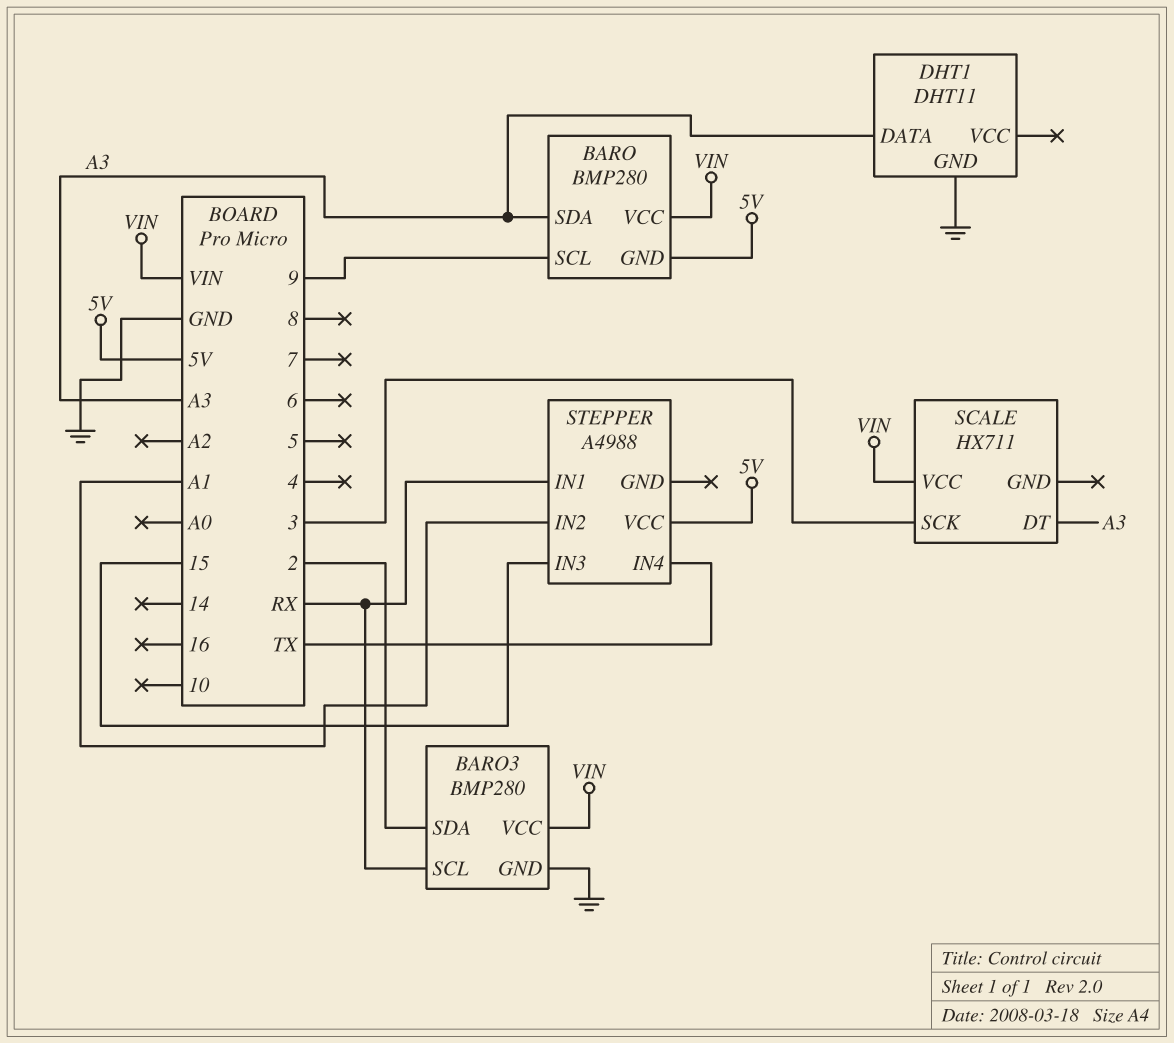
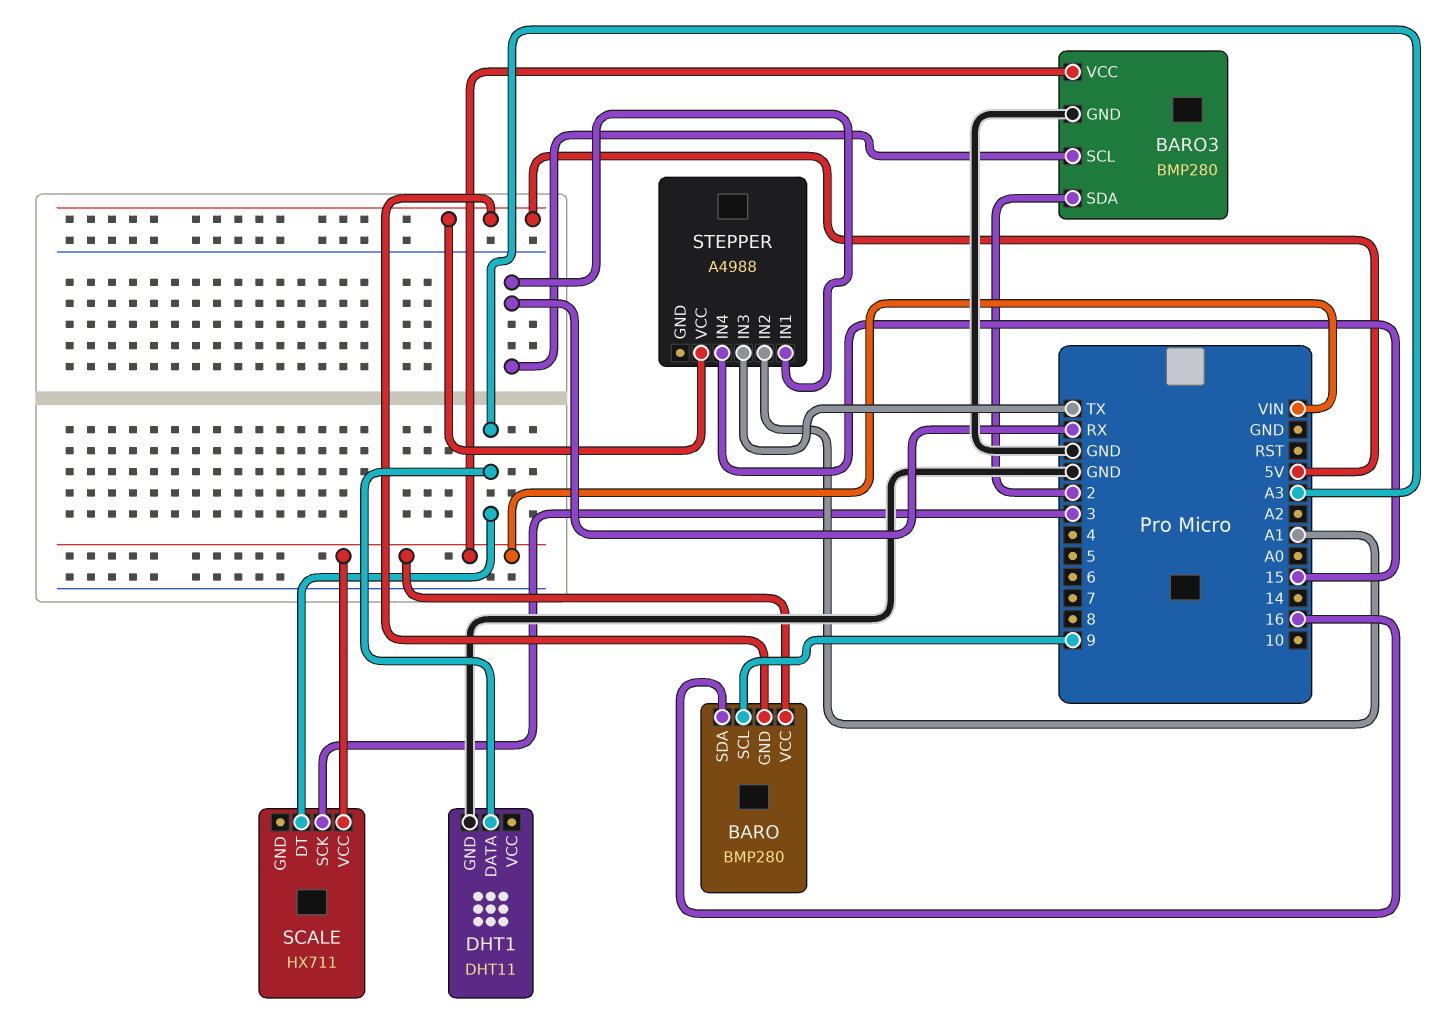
BARO pin SDA: A3 -> 16
STEPPER pin IN3: 15 -> TX
STEPPER pin IN4: TX -> 15

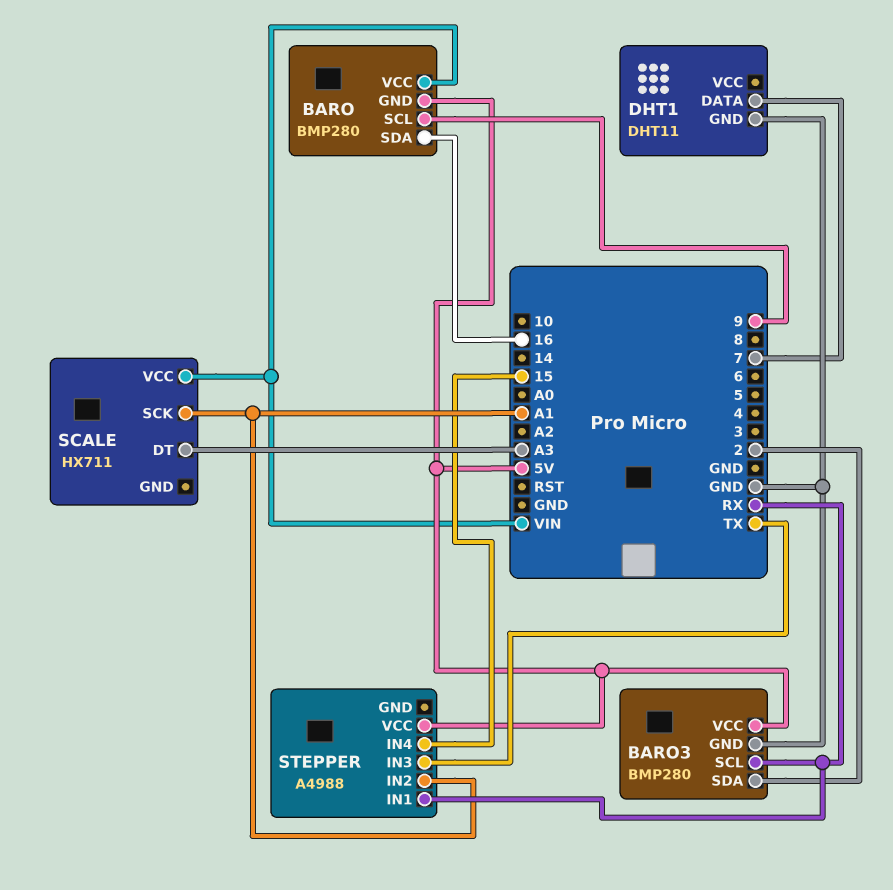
BARO3 pin VCC: VIN -> 5V
DHT1 pin DATA: A3 -> 7
SCALE pin SCK: 3 -> A1

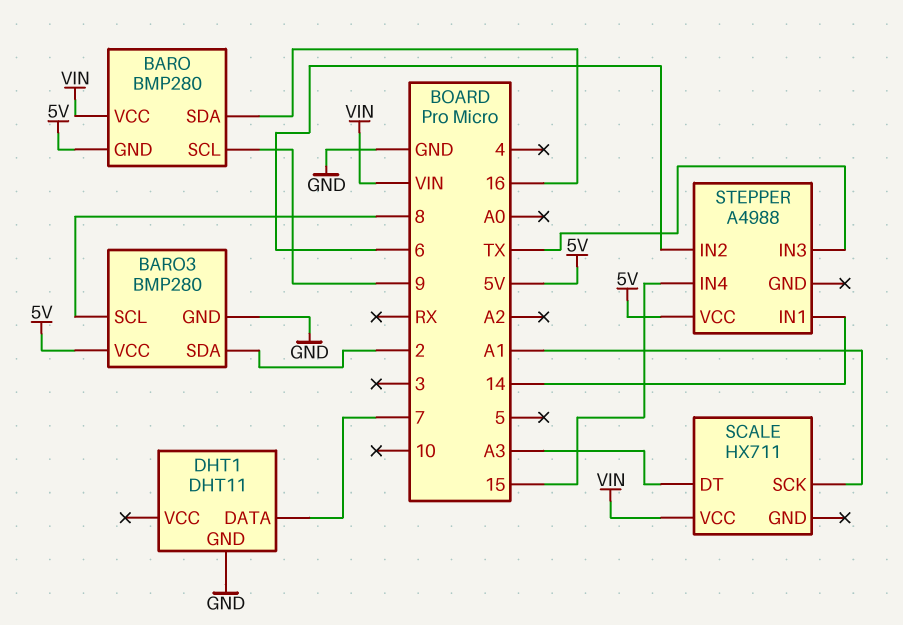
BARO3 pin SCL: RX -> 8
STEPPER pin IN1: RX -> 14
STEPPER pin IN2: A1 -> 6

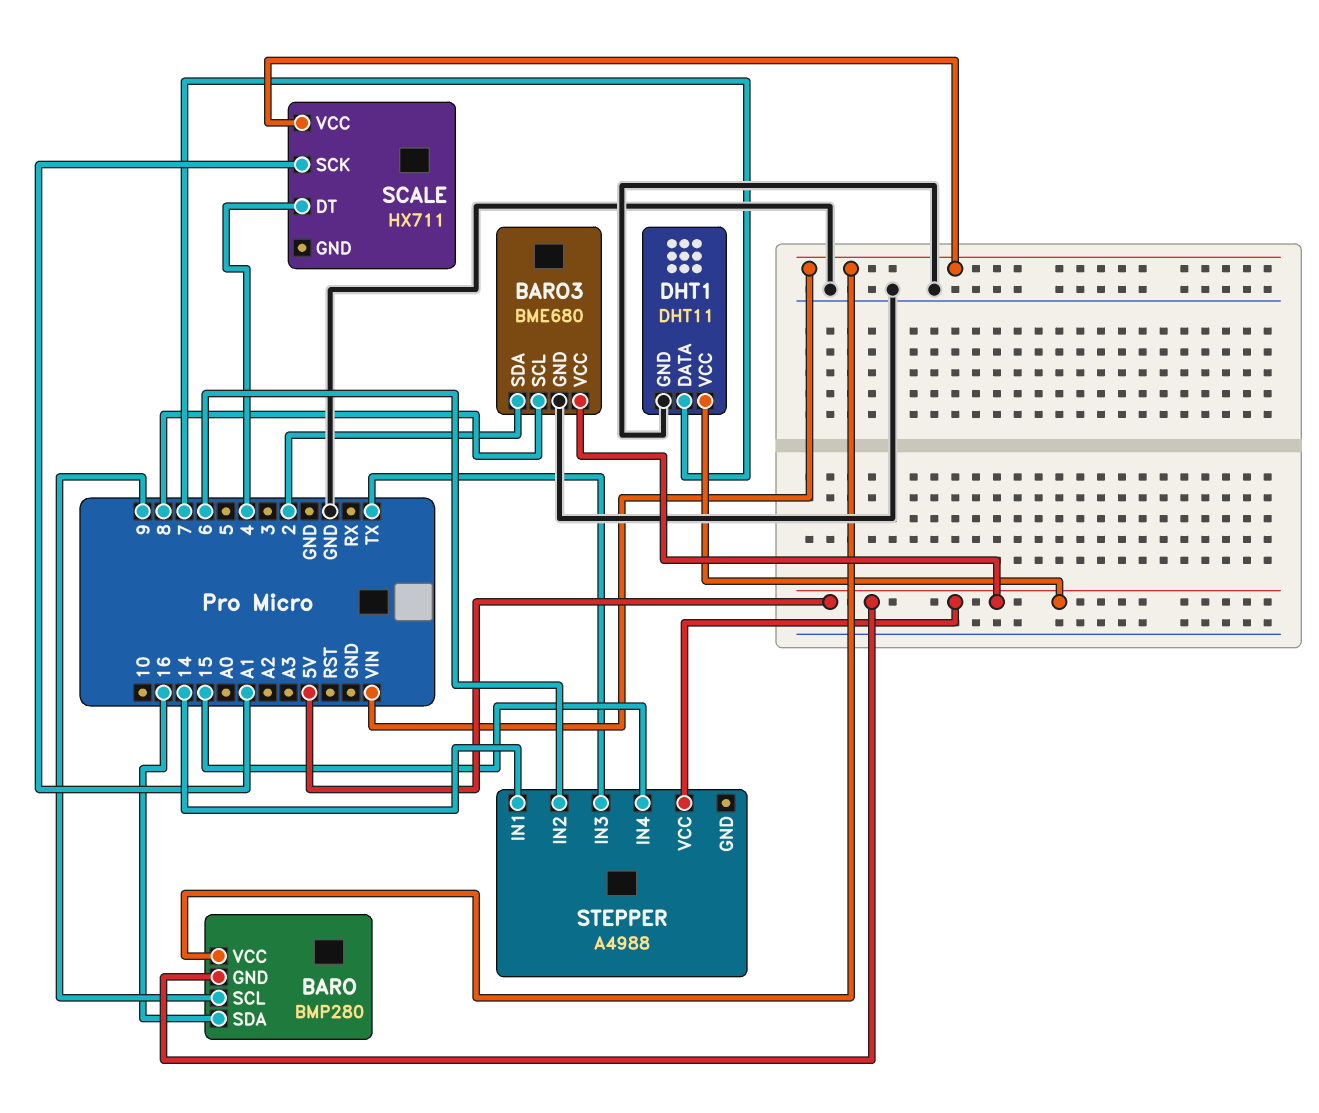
BARO3: BMP280 -> BME680
DHT1 pin VCC: none -> 5V
SCALE pin DT: A3 -> 4

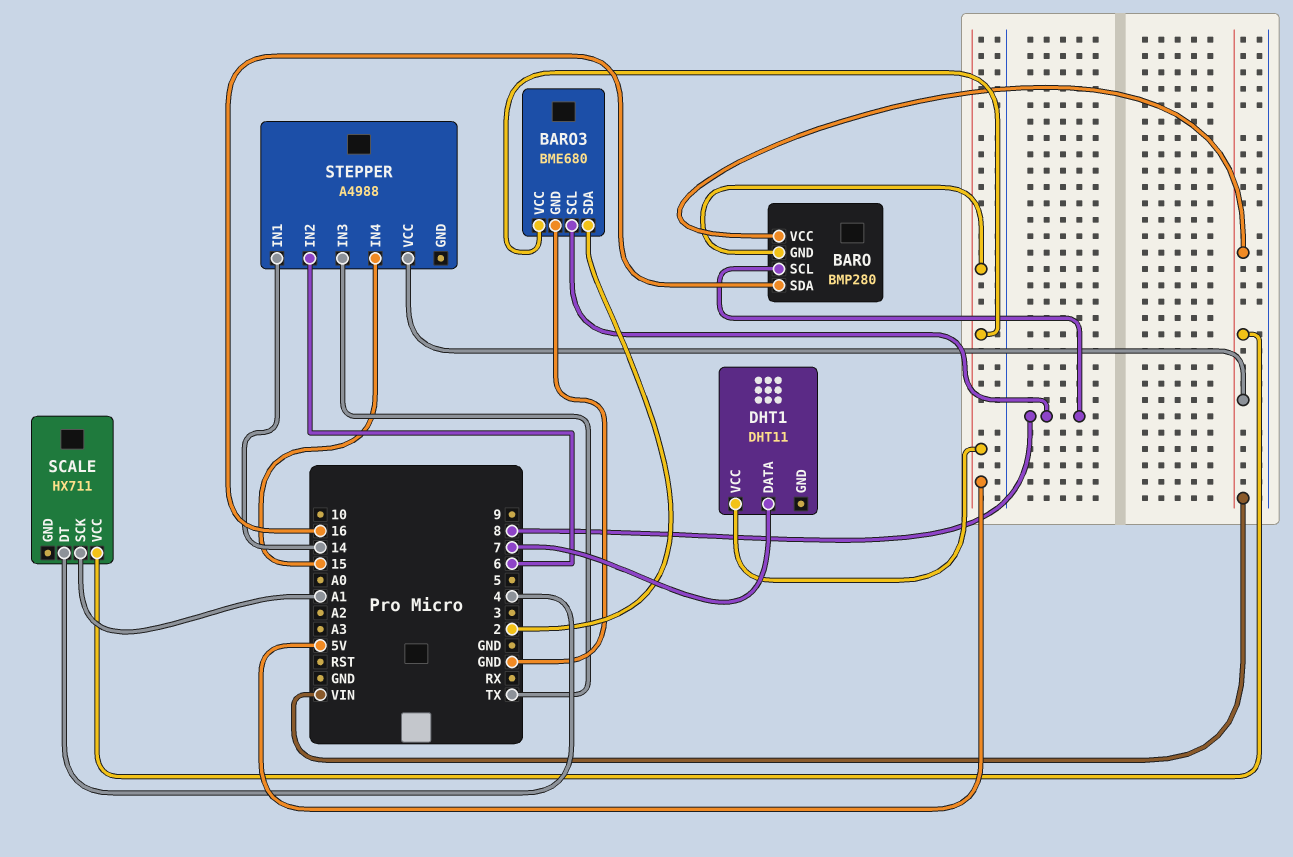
BARO pin SCL: 9 -> 8
DHT1 pin GND: GND -> none
STEPPER pin VCC: 5V -> VIN

